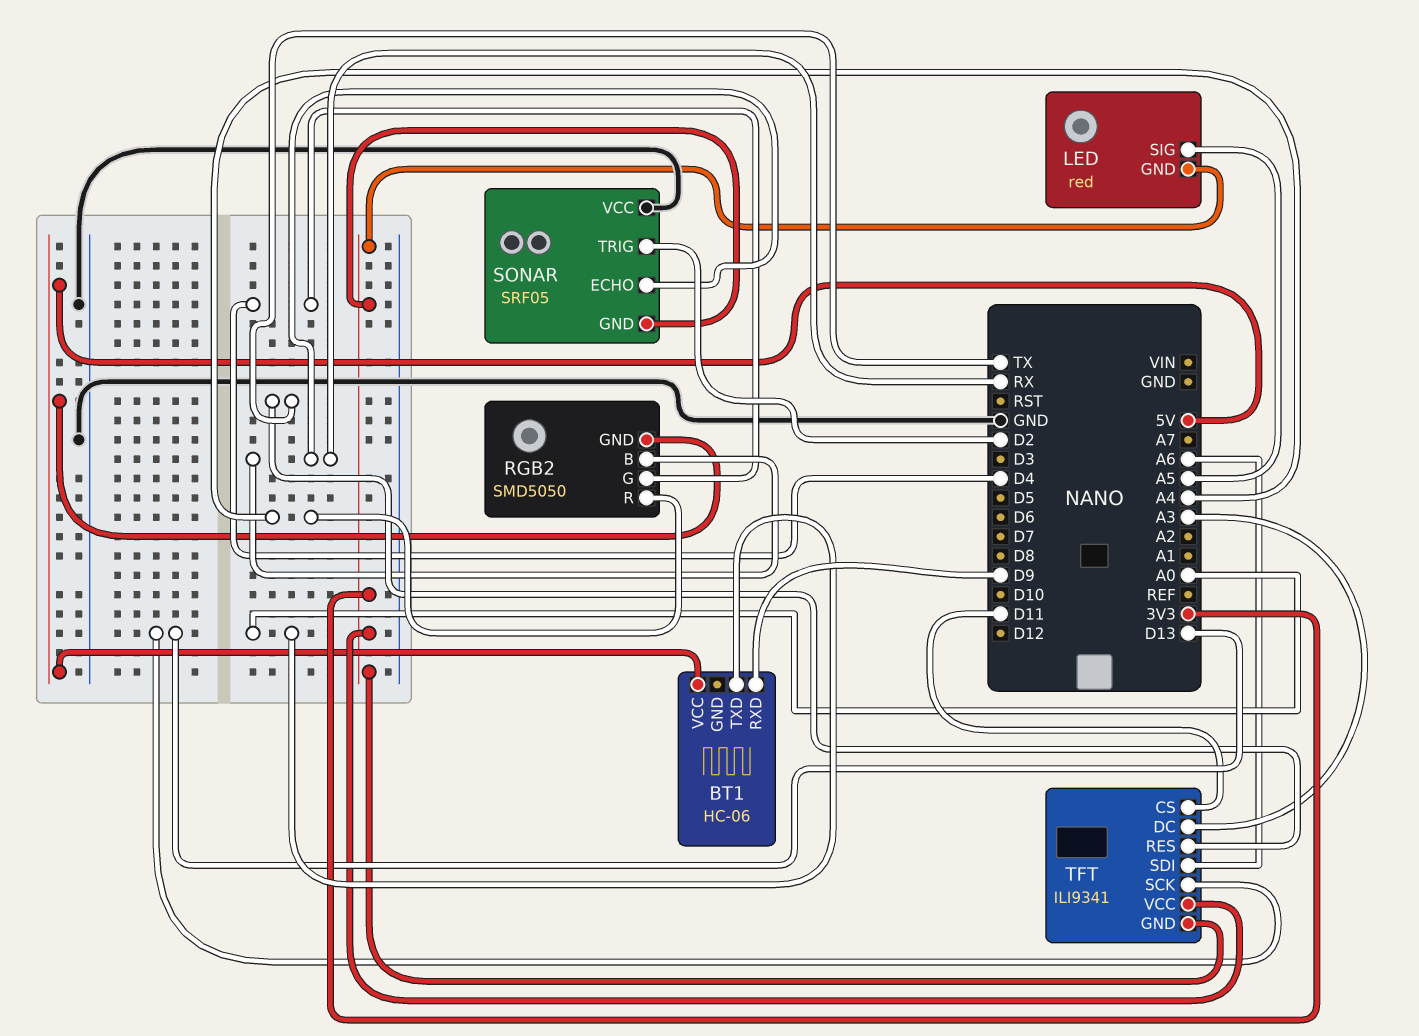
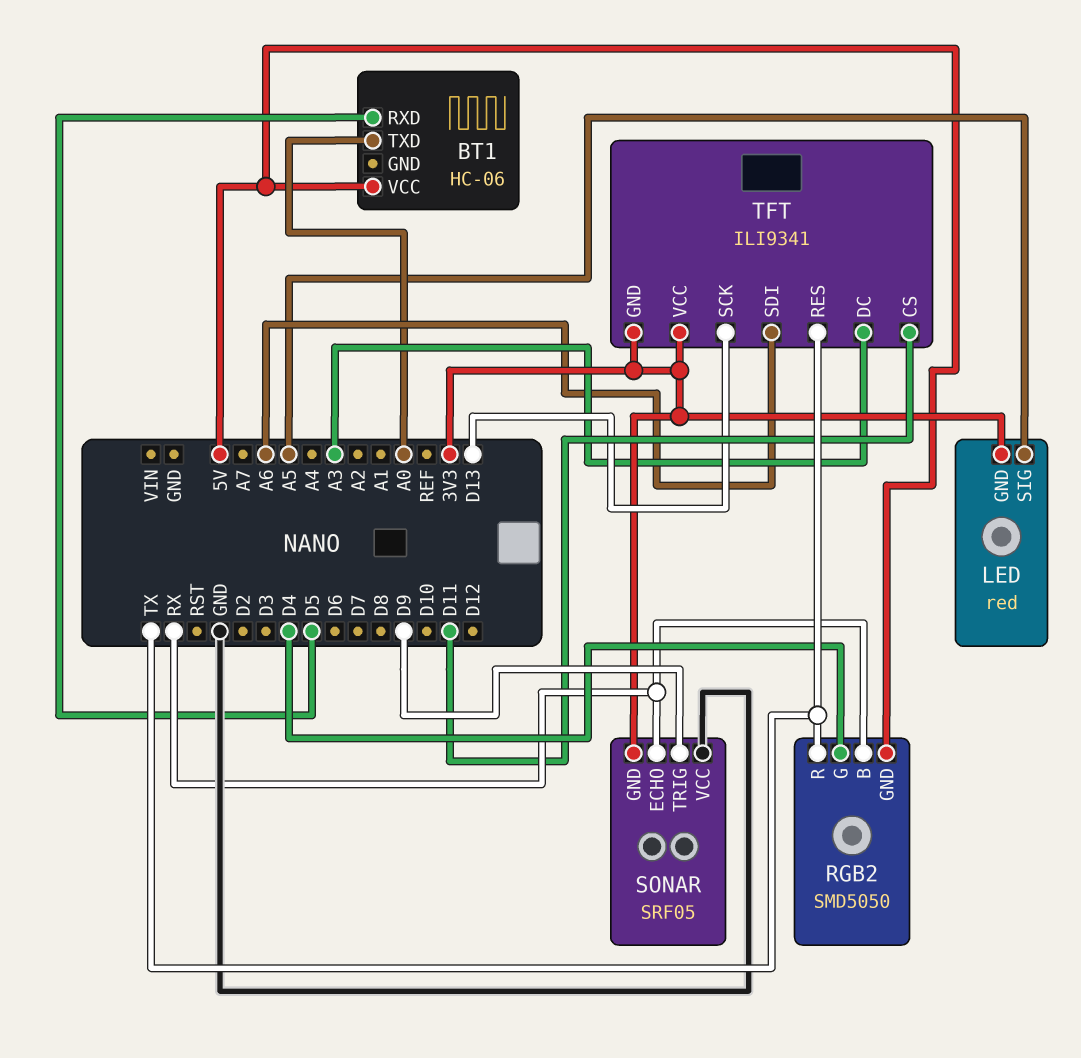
BT1 pin RXD: D9 -> D5
RGB2 pin R: A4 -> TX
SONAR pin TRIG: D2 -> D9

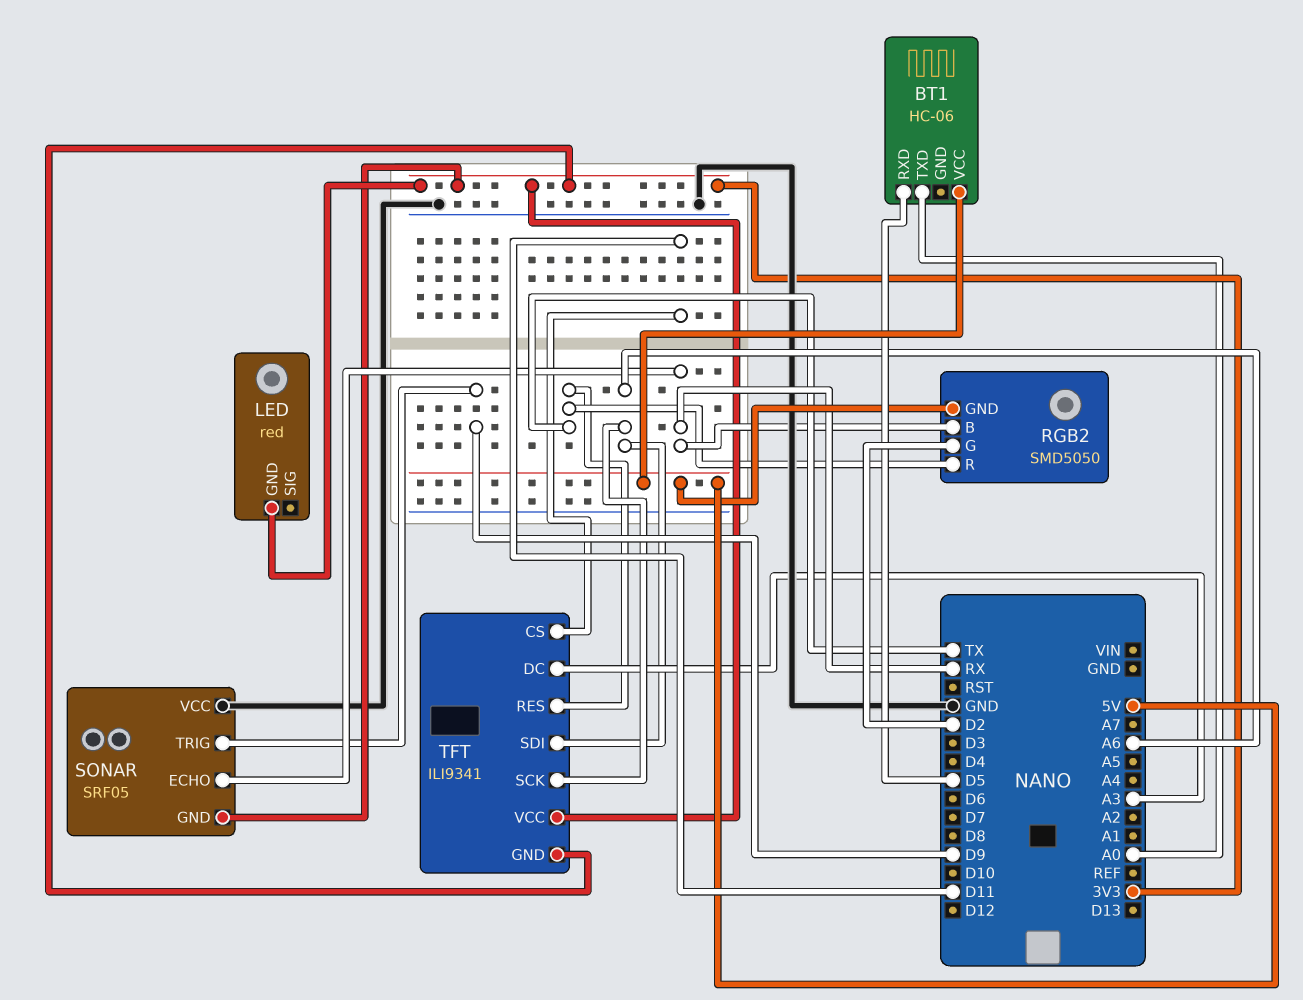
LED pin SIG: A5 -> none
RGB2 pin G: D4 -> D2
TFT pin SCK: D13 -> A6

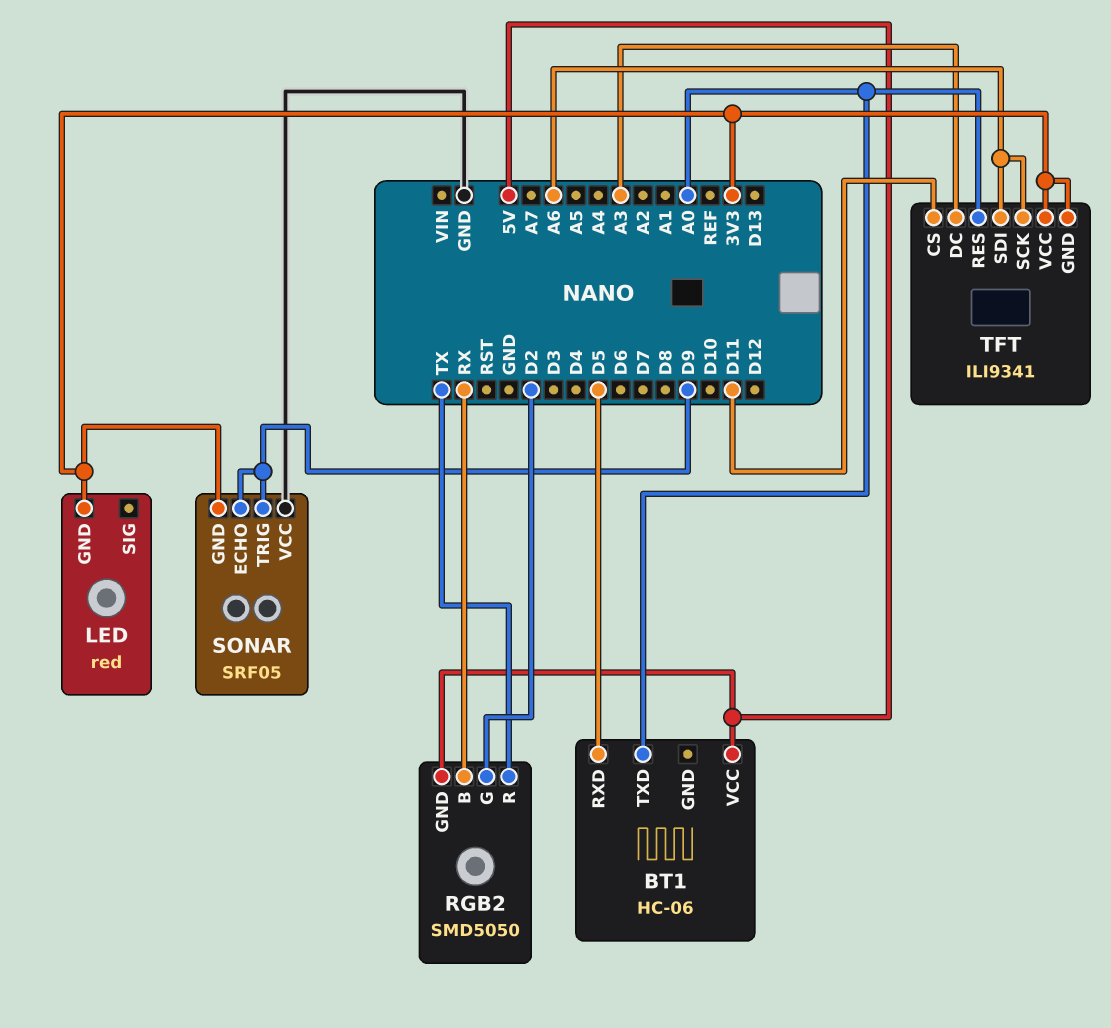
SONAR pin ECHO: RX -> D9
TFT pin RES: TX -> A0

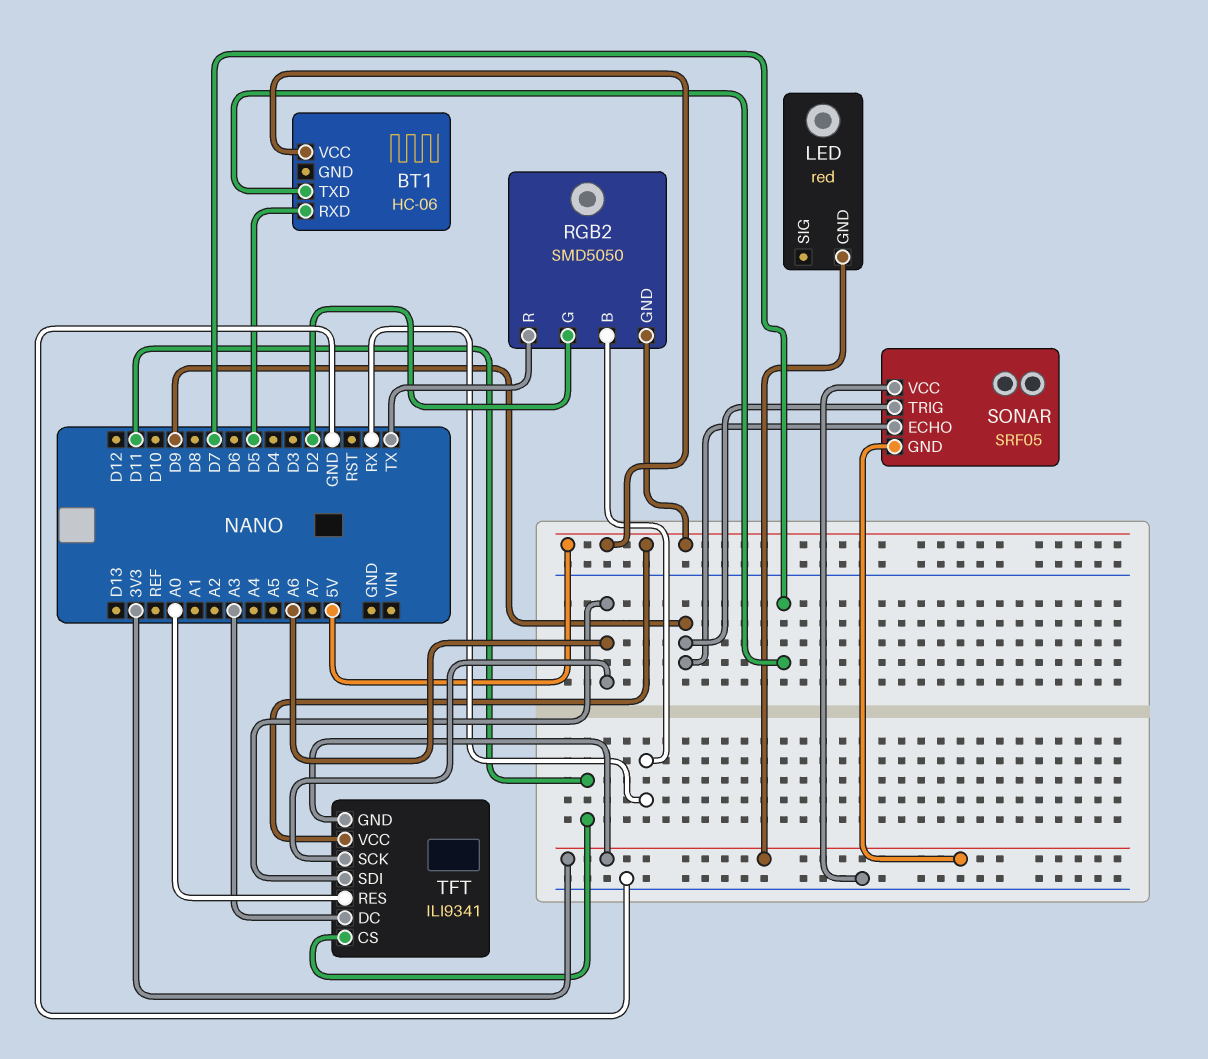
BT1 pin TXD: A0 -> D7
TFT pin VCC: 3V3 -> 5V

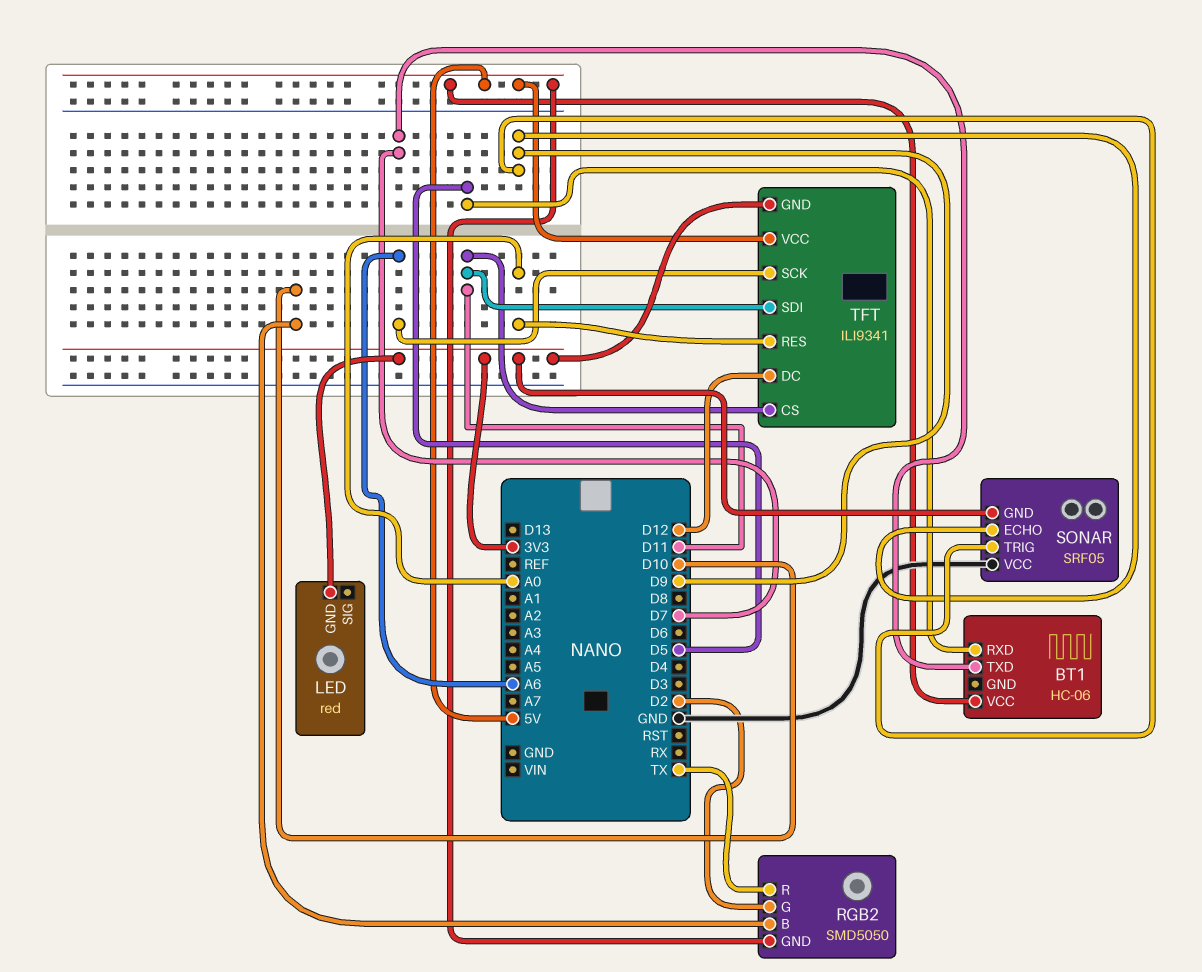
RGB2 pin B: RX -> D10
TFT pin DC: A3 -> D12
TFT pin SDI: A6 -> D11

